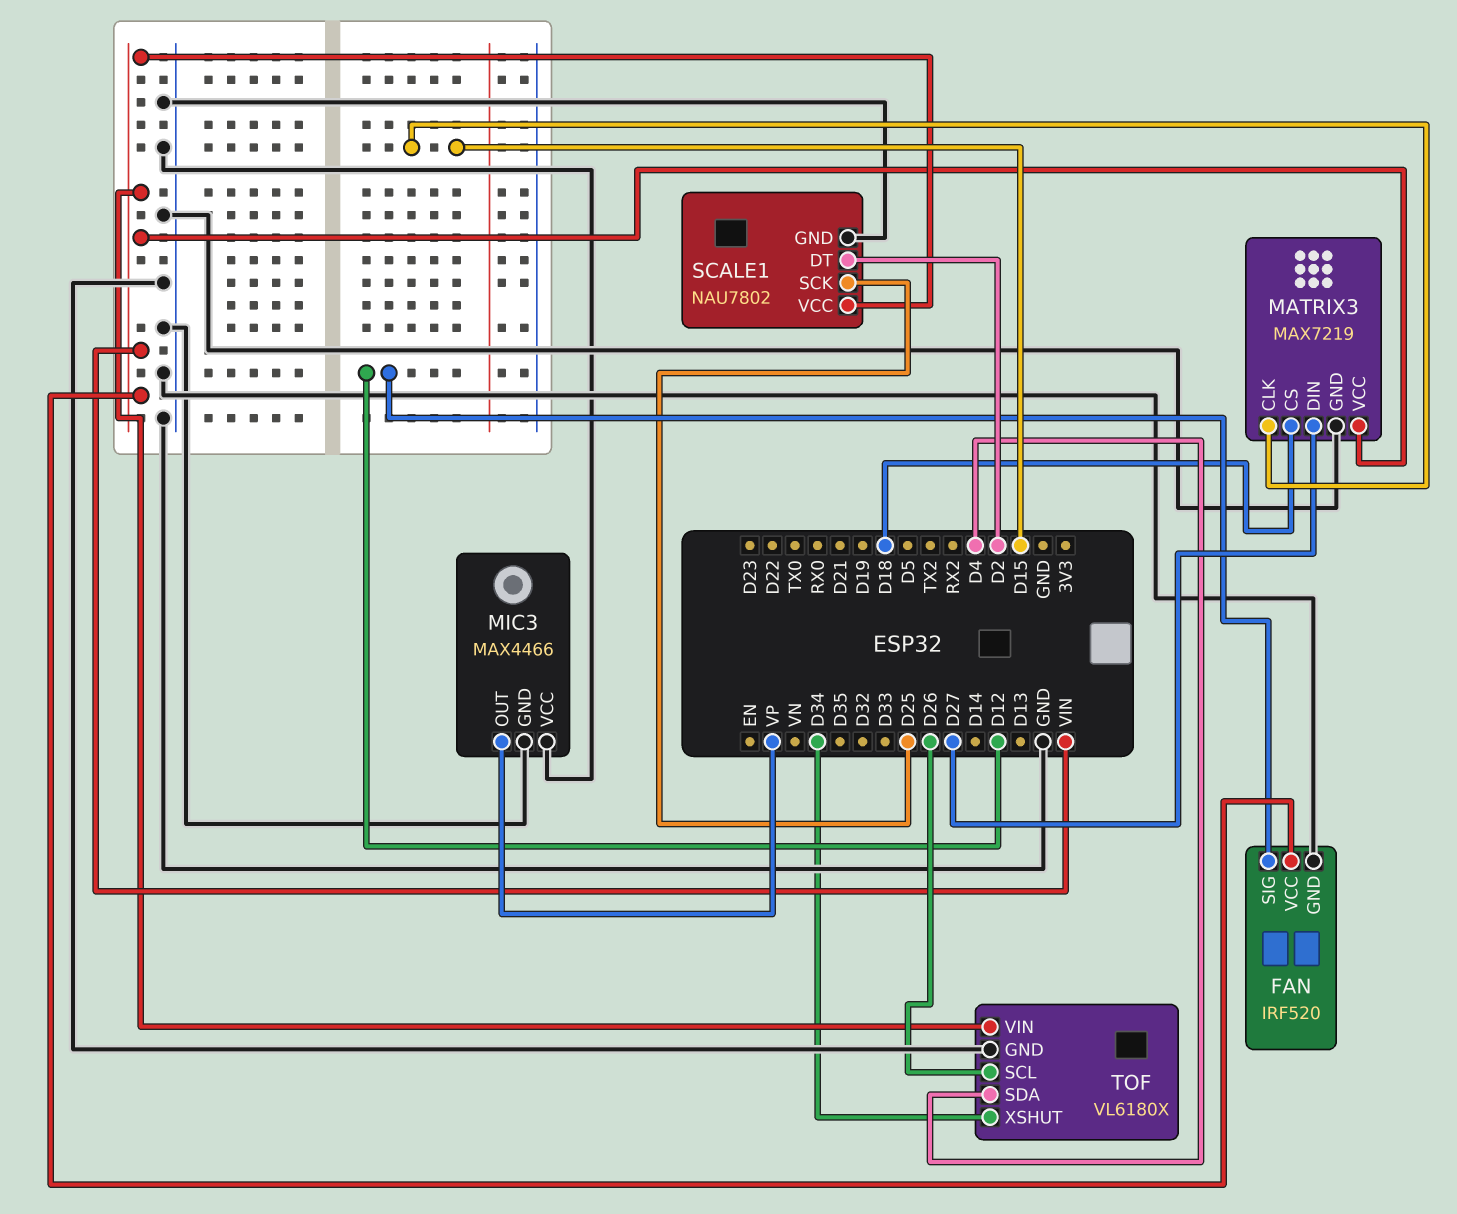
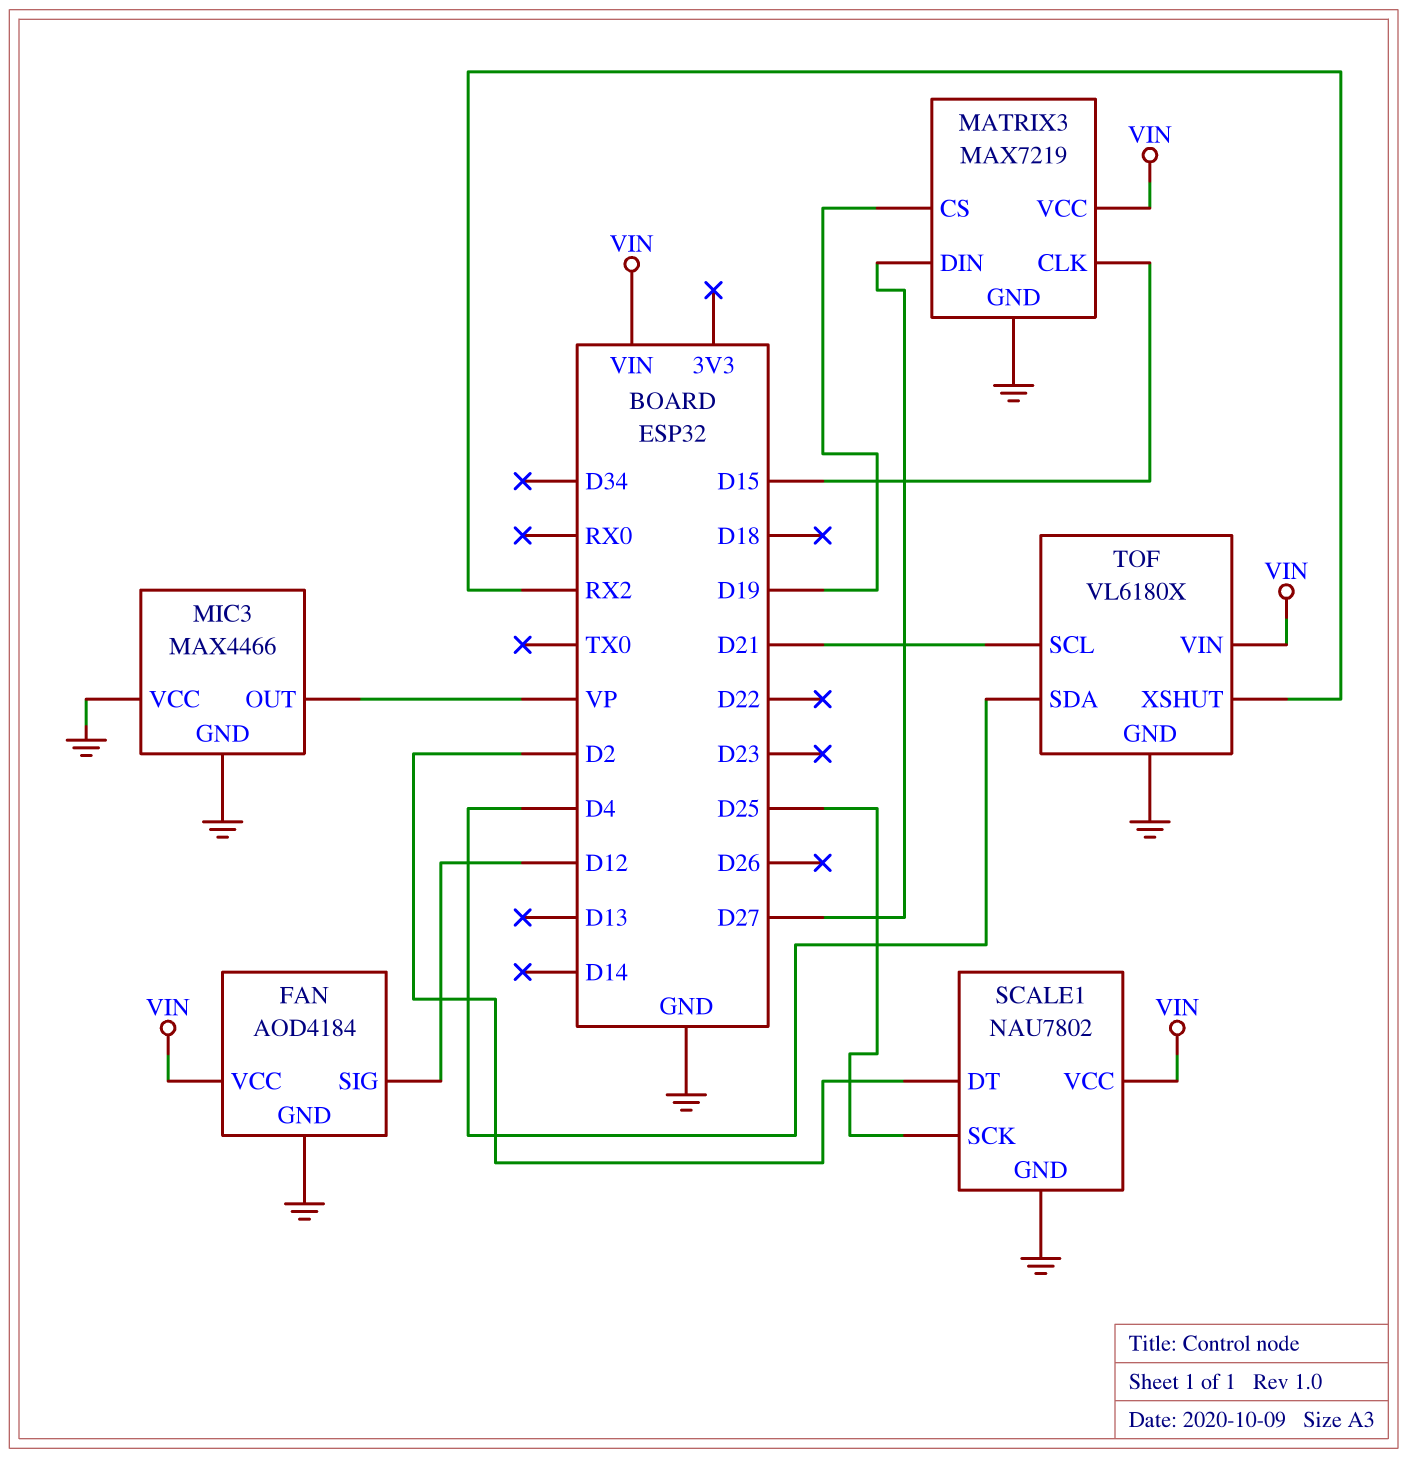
FAN: IRF520 -> AOD4184
MATRIX3 pin CS: D18 -> D19
TOF pin SCL: D26 -> D21
TOF pin XSHUT: D34 -> RX2

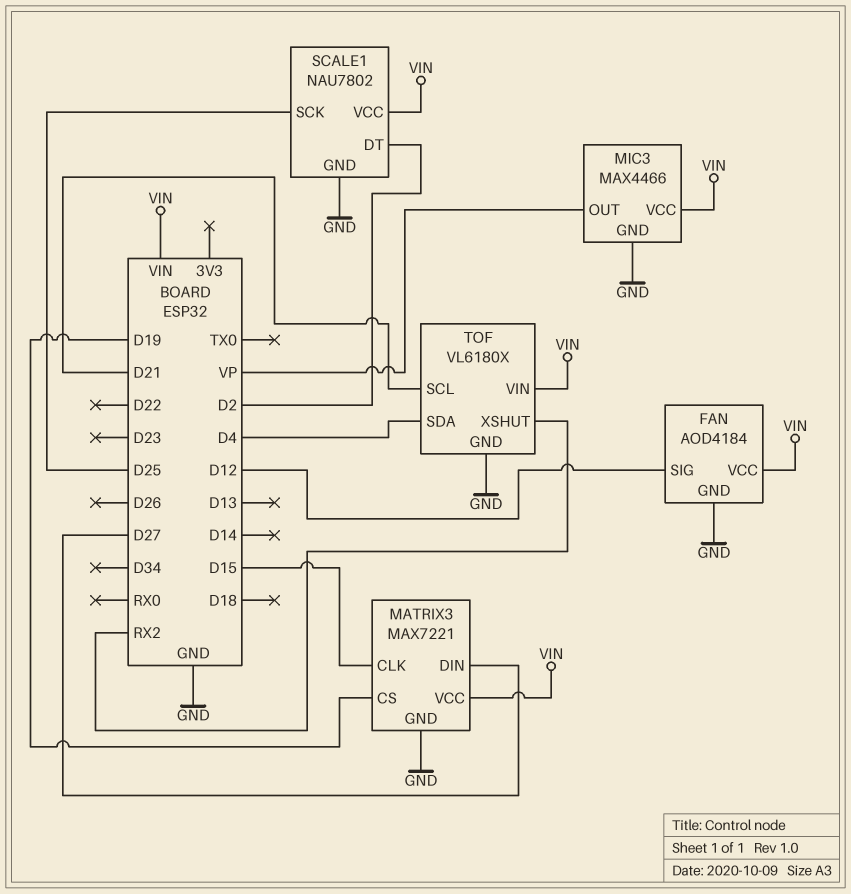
MATRIX3: MAX7219 -> MAX7221
MIC3 pin VCC: GND -> VIN

